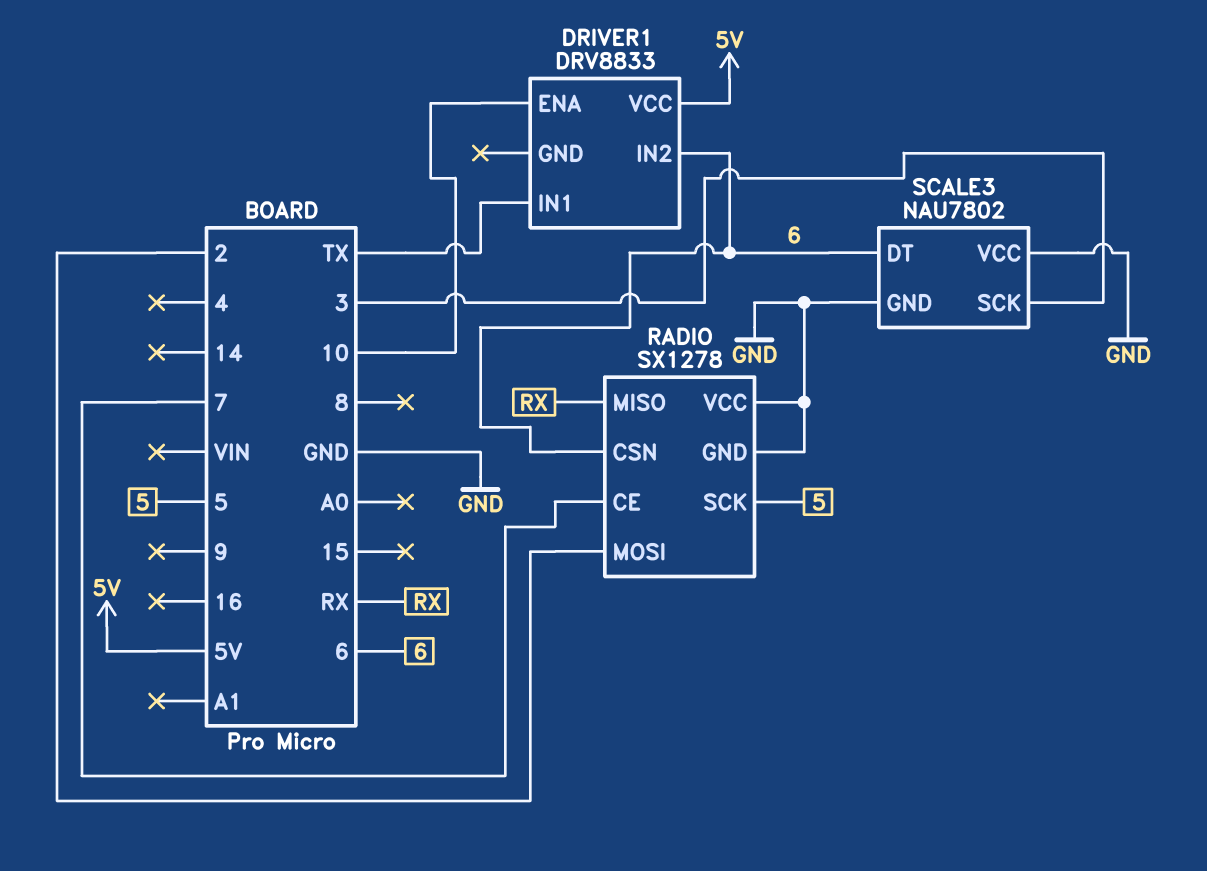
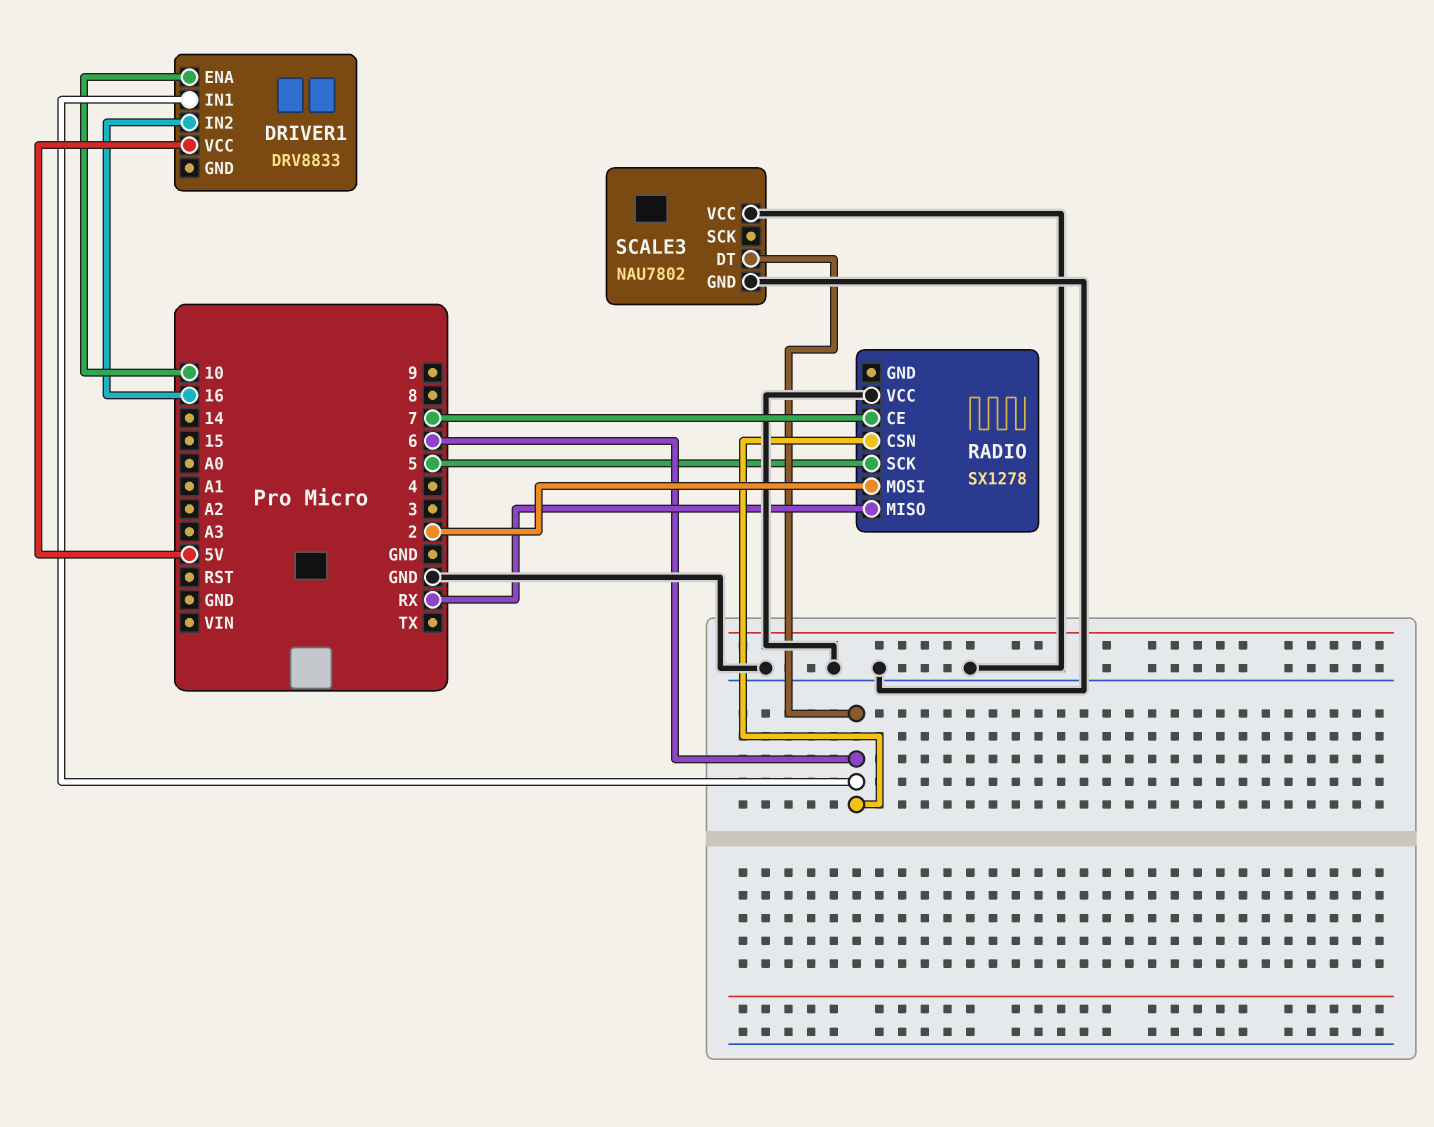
DRIVER1 pin IN1: TX -> 6
DRIVER1 pin IN2: 6 -> 16
RADIO pin GND: GND -> none
SCALE3 pin SCK: 3 -> none

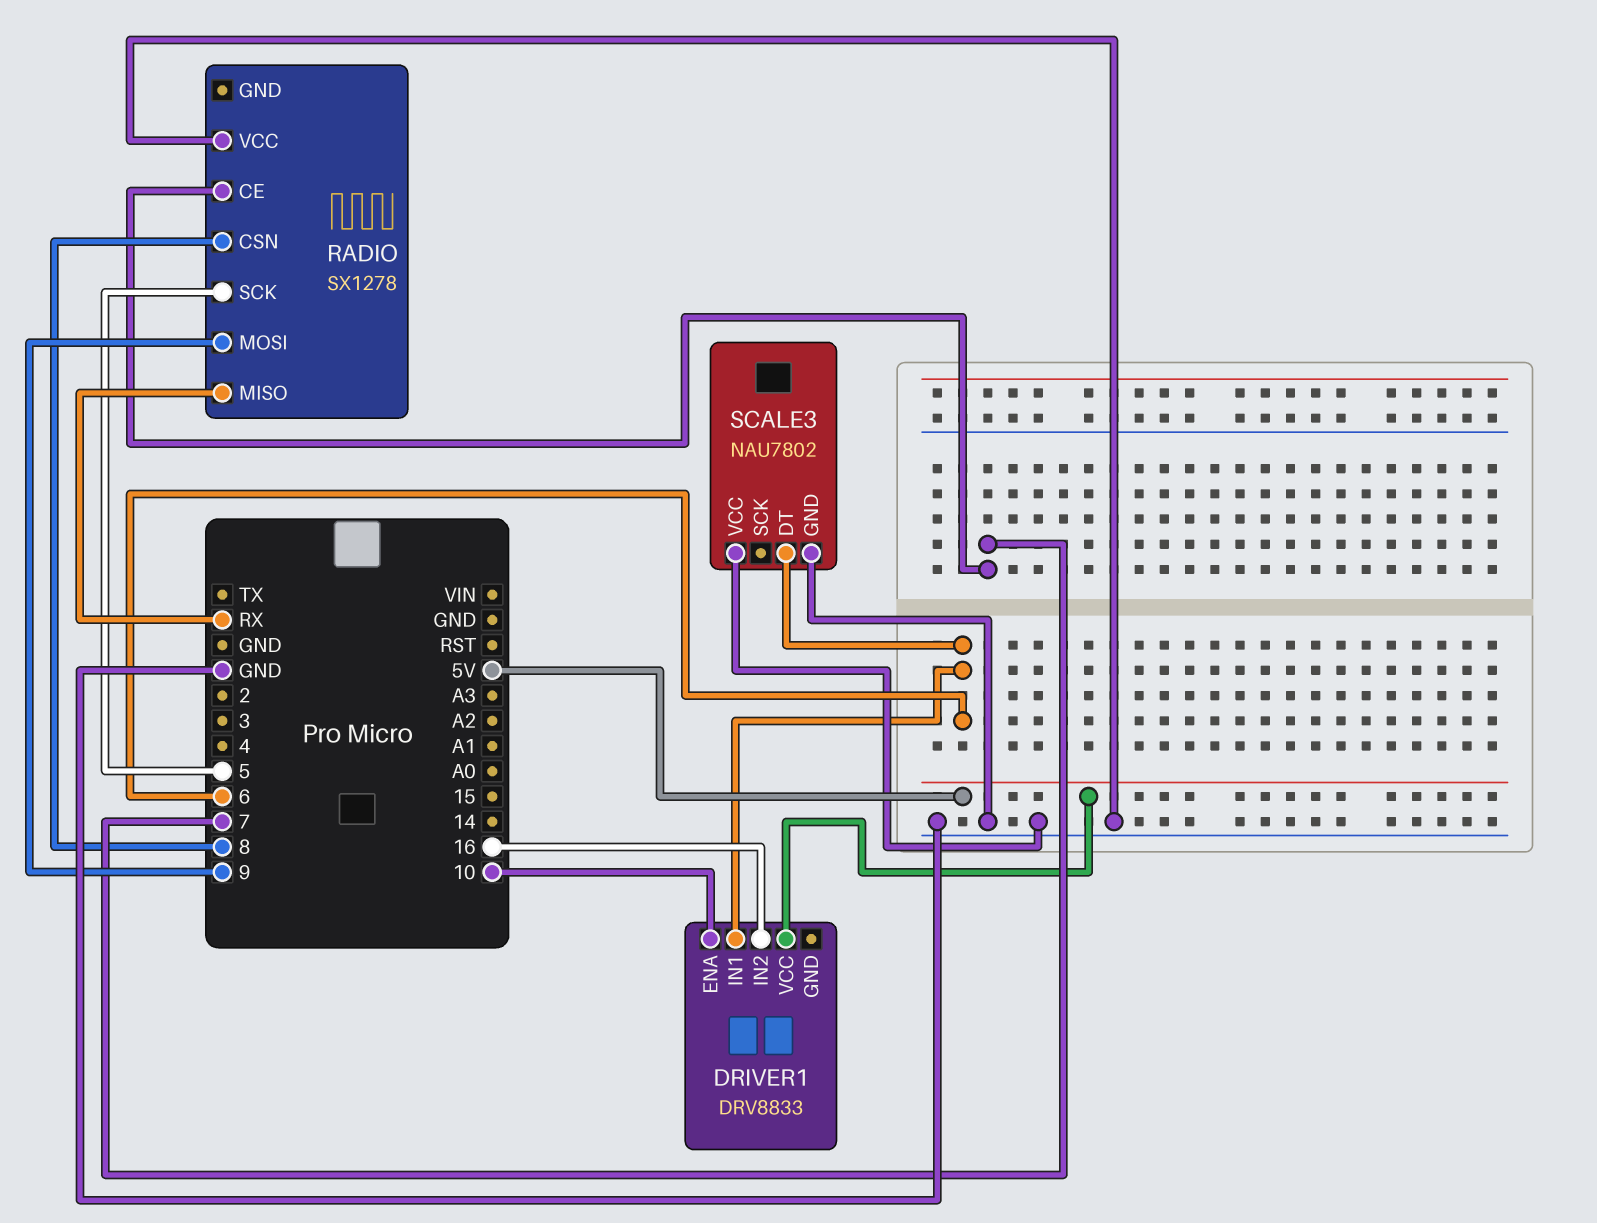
RADIO pin CSN: 6 -> 8
RADIO pin MOSI: 2 -> 9

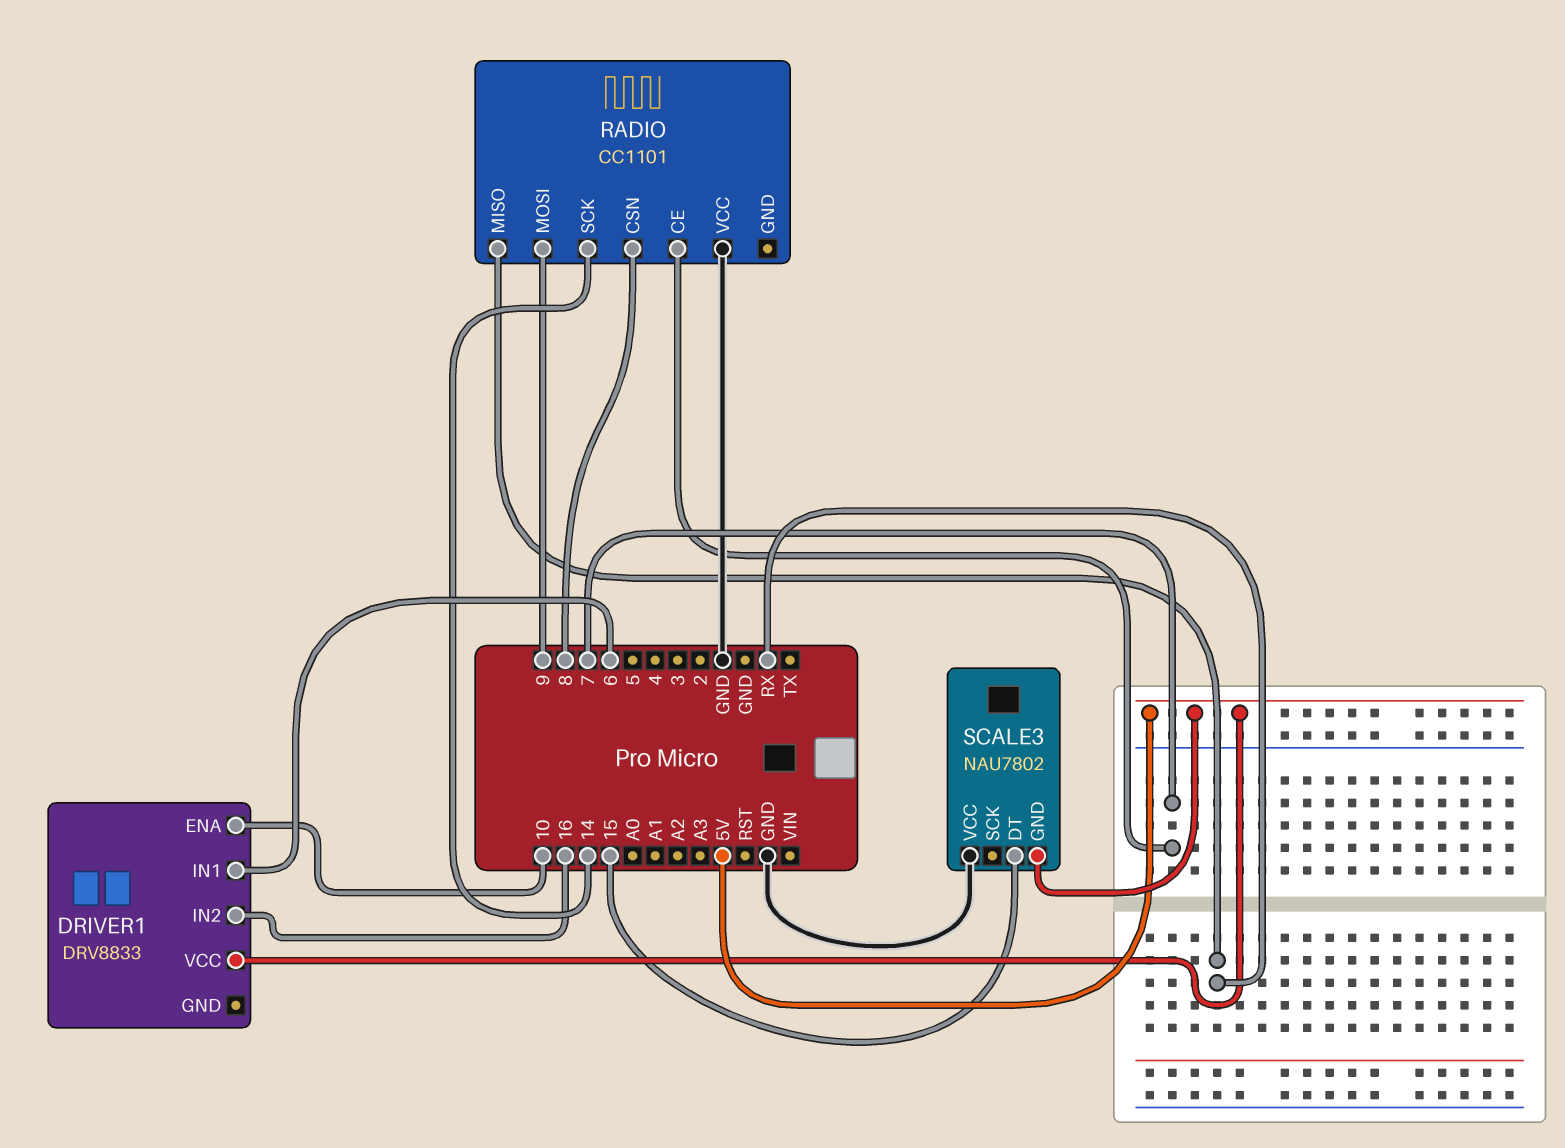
RADIO: SX1278 -> CC1101
RADIO pin SCK: 5 -> 14
SCALE3 pin DT: 6 -> 15
SCALE3 pin GND: GND -> 5V

